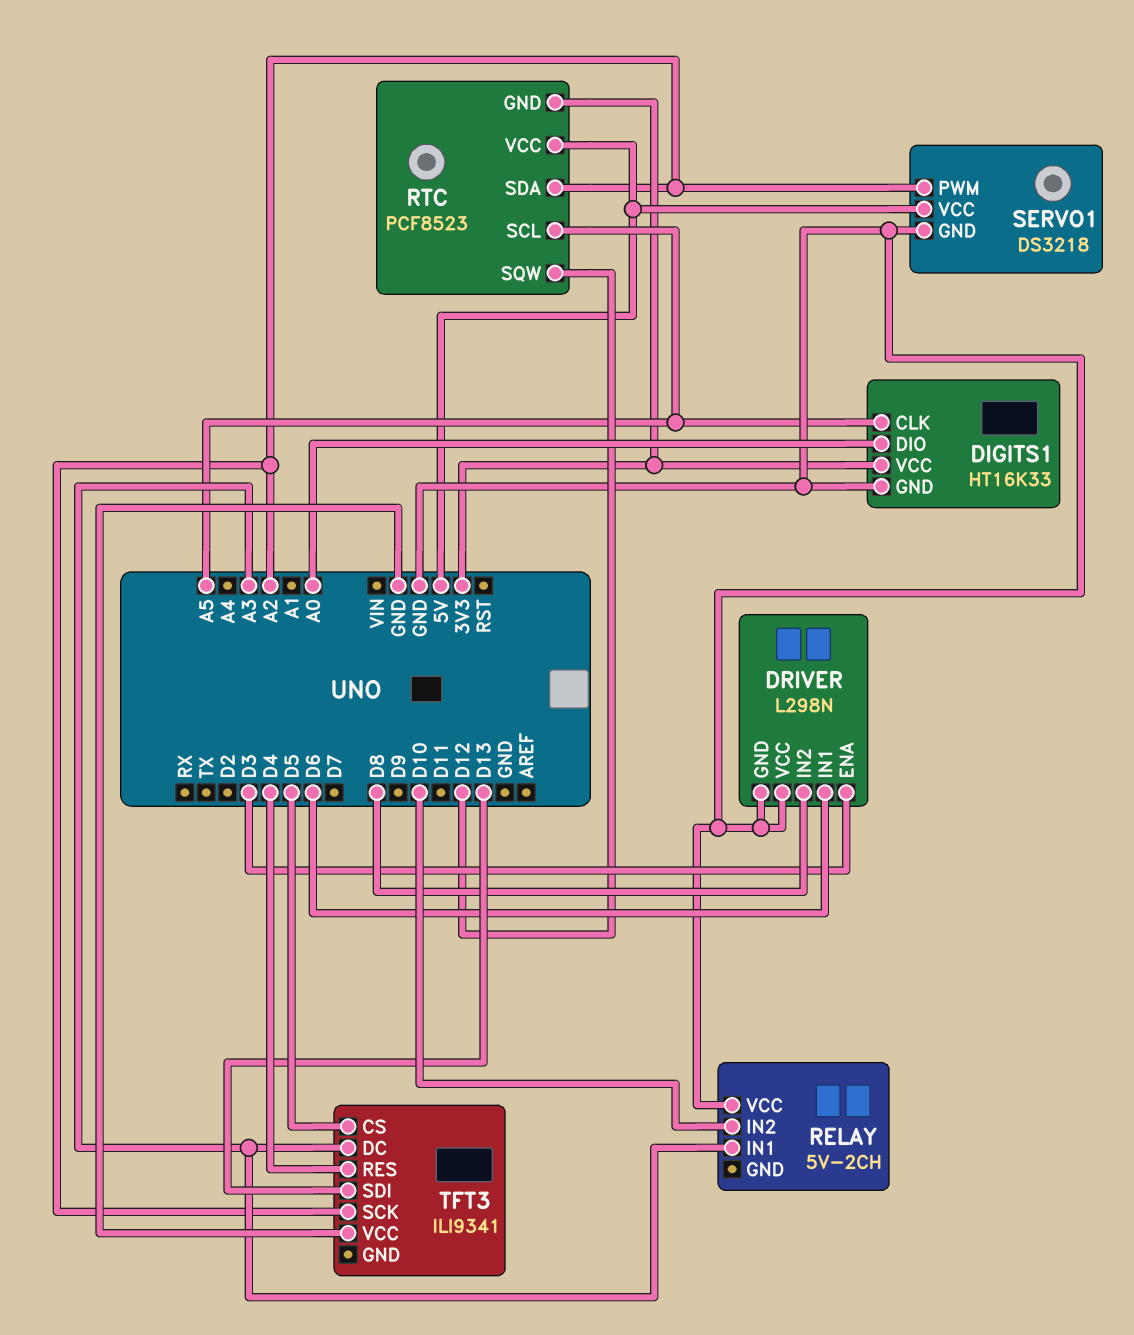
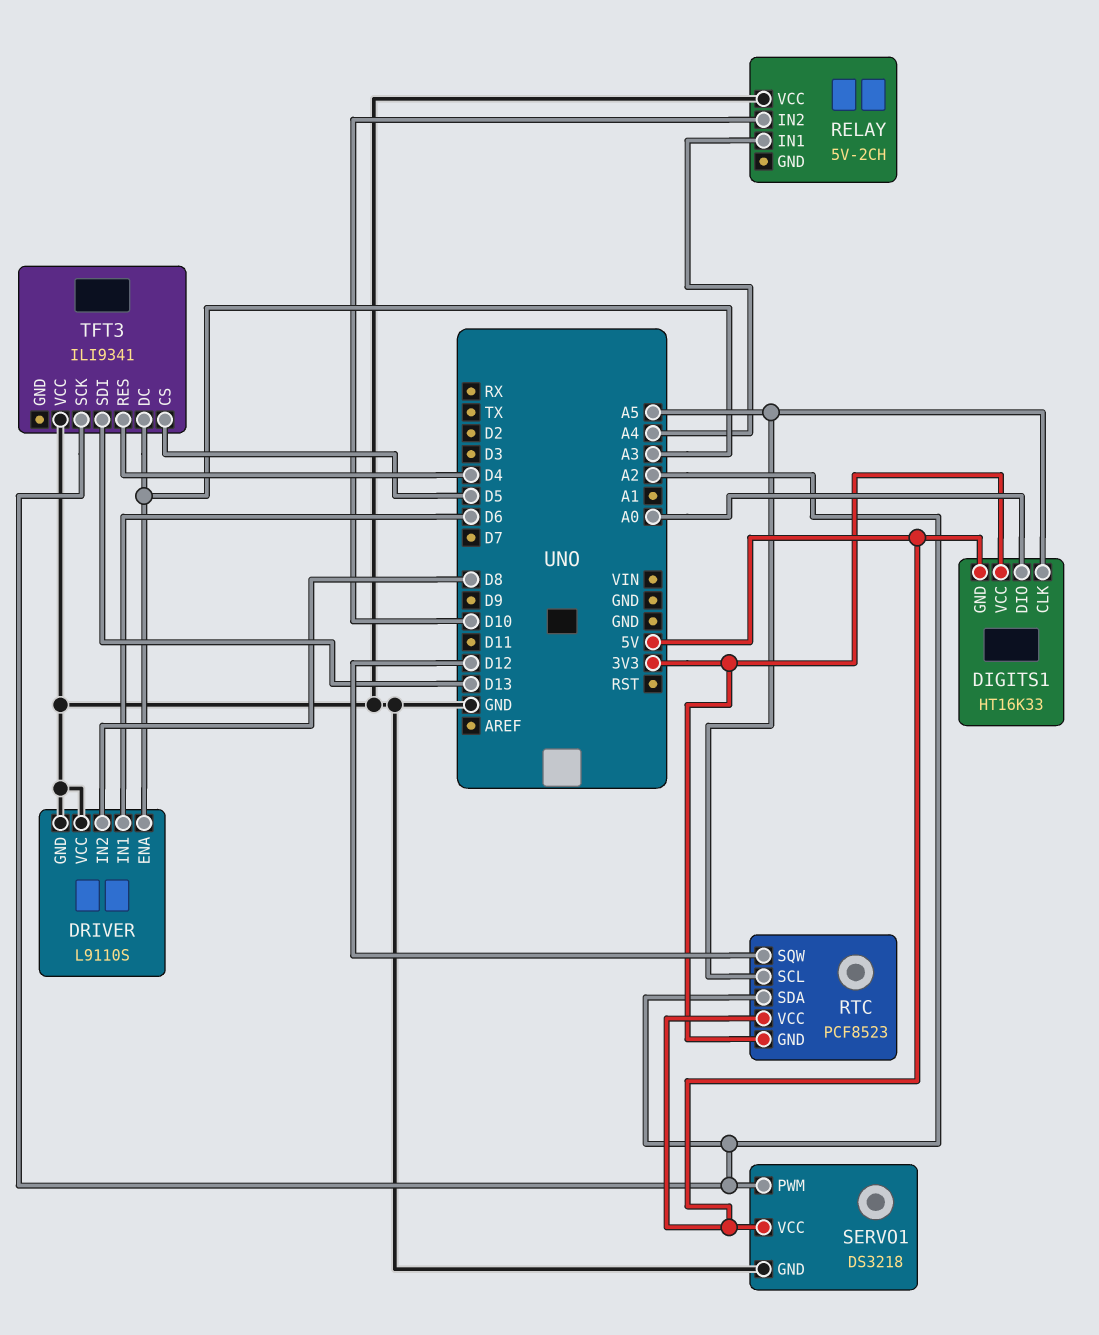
DIGITS1 pin GND: GND -> 5V
DRIVER: L298N -> L9110S
DRIVER pin ENA: D3 -> A3
RELAY pin IN1: A3 -> A4

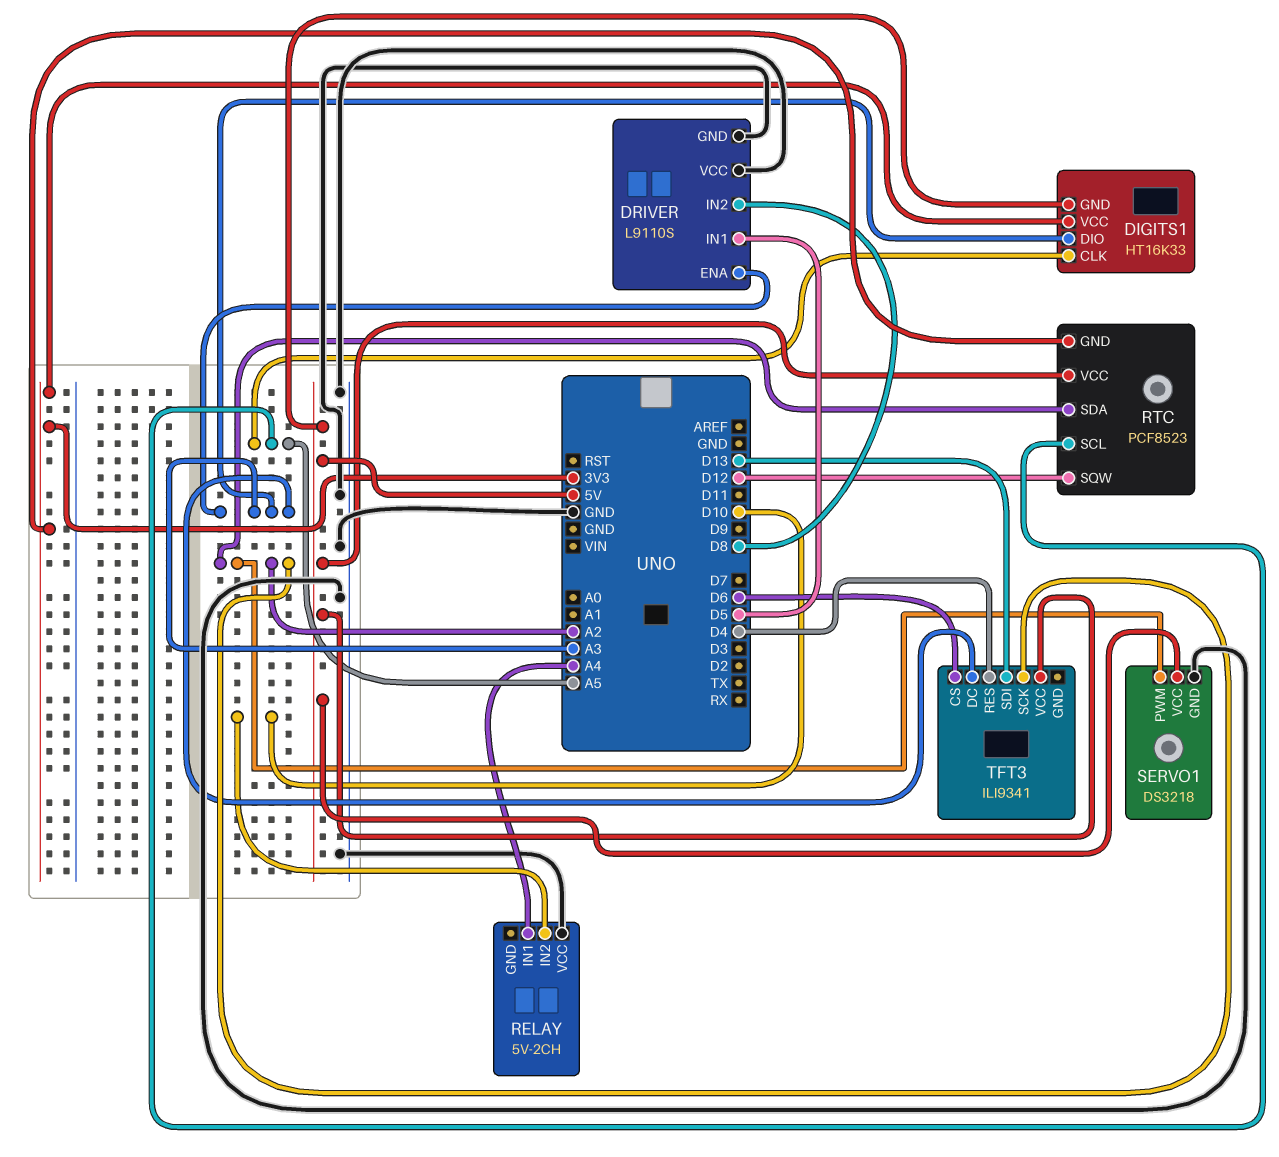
DIGITS1 pin DIO: A0 -> A3
DRIVER pin IN1: D6 -> D5
TFT3 pin CS: D5 -> D6
TFT3 pin VCC: GND -> 5V

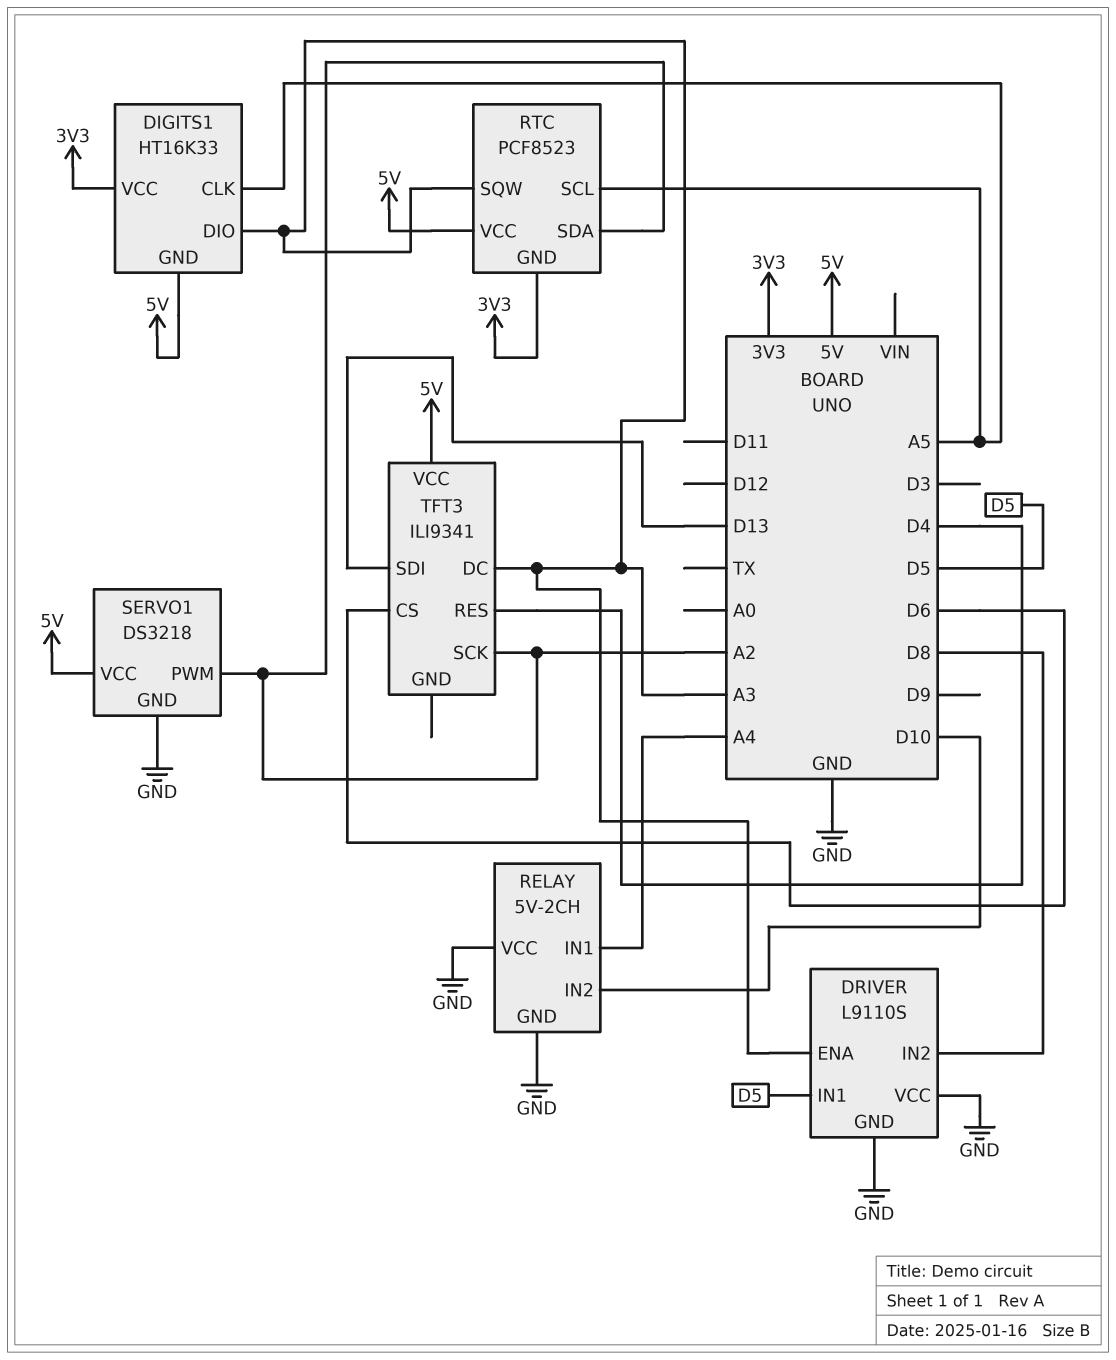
RELAY pin GND: none -> GND
RTC pin SQW: D12 -> A3

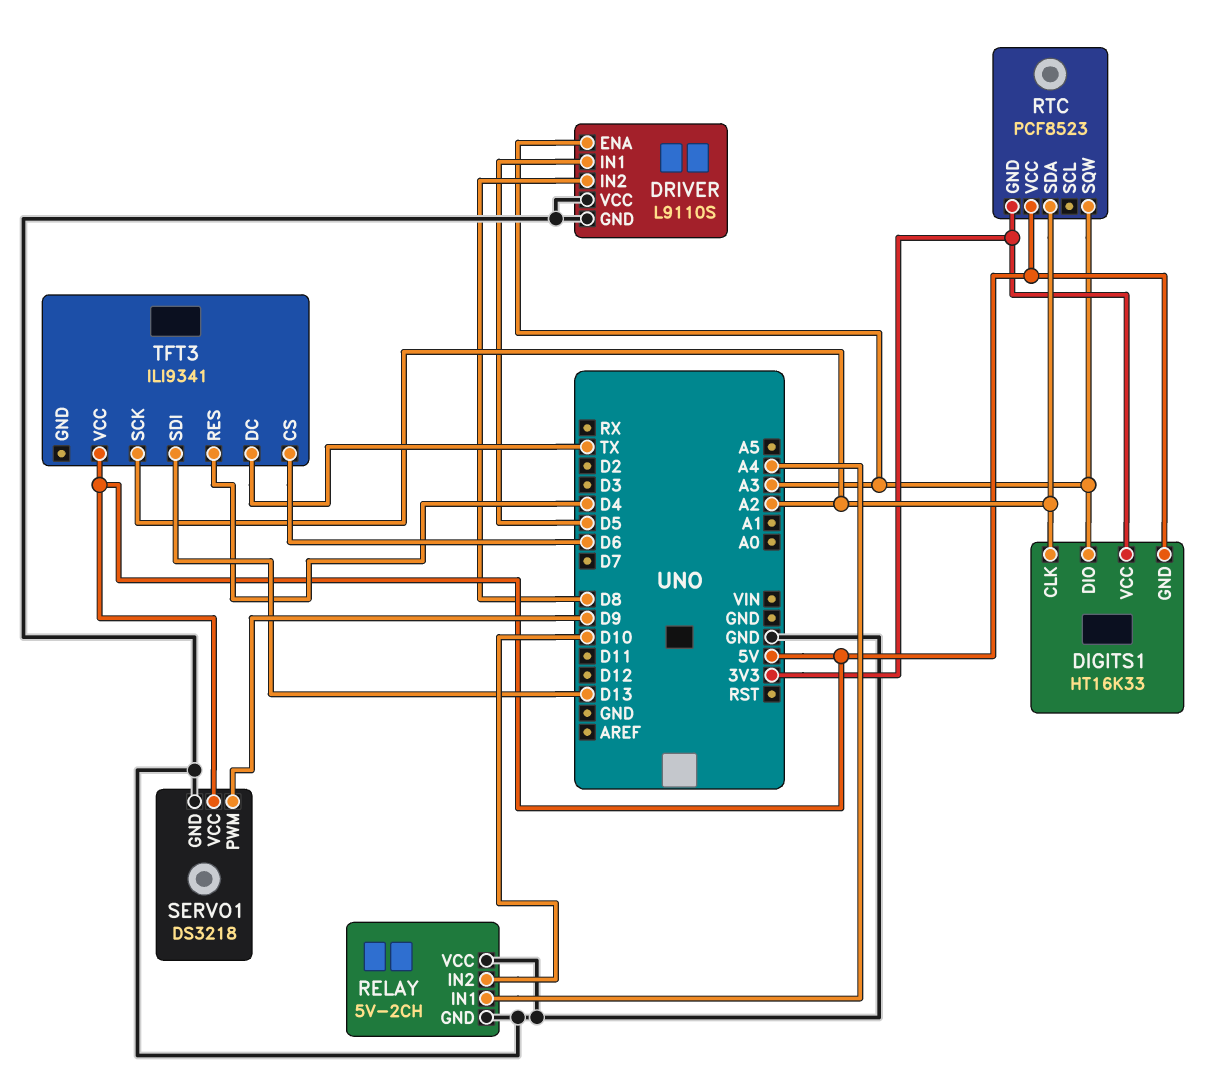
DIGITS1 pin CLK: A5 -> A2
RTC pin SCL: A5 -> none
SERVO1 pin PWM: A2 -> D9
TFT3 pin DC: A3 -> TX

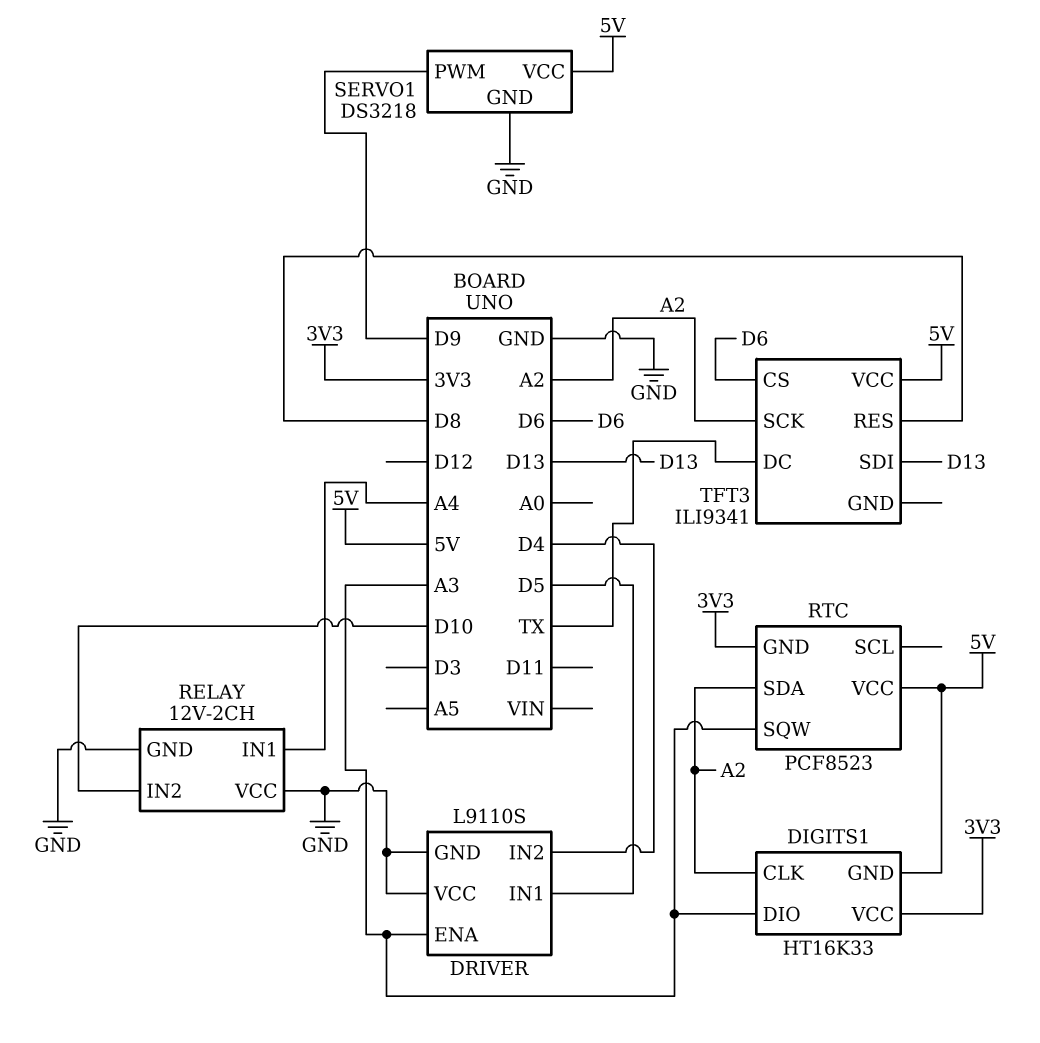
DRIVER pin IN2: D8 -> D4
RELAY: 5V-2CH -> 12V-2CH
TFT3 pin RES: D4 -> D8

